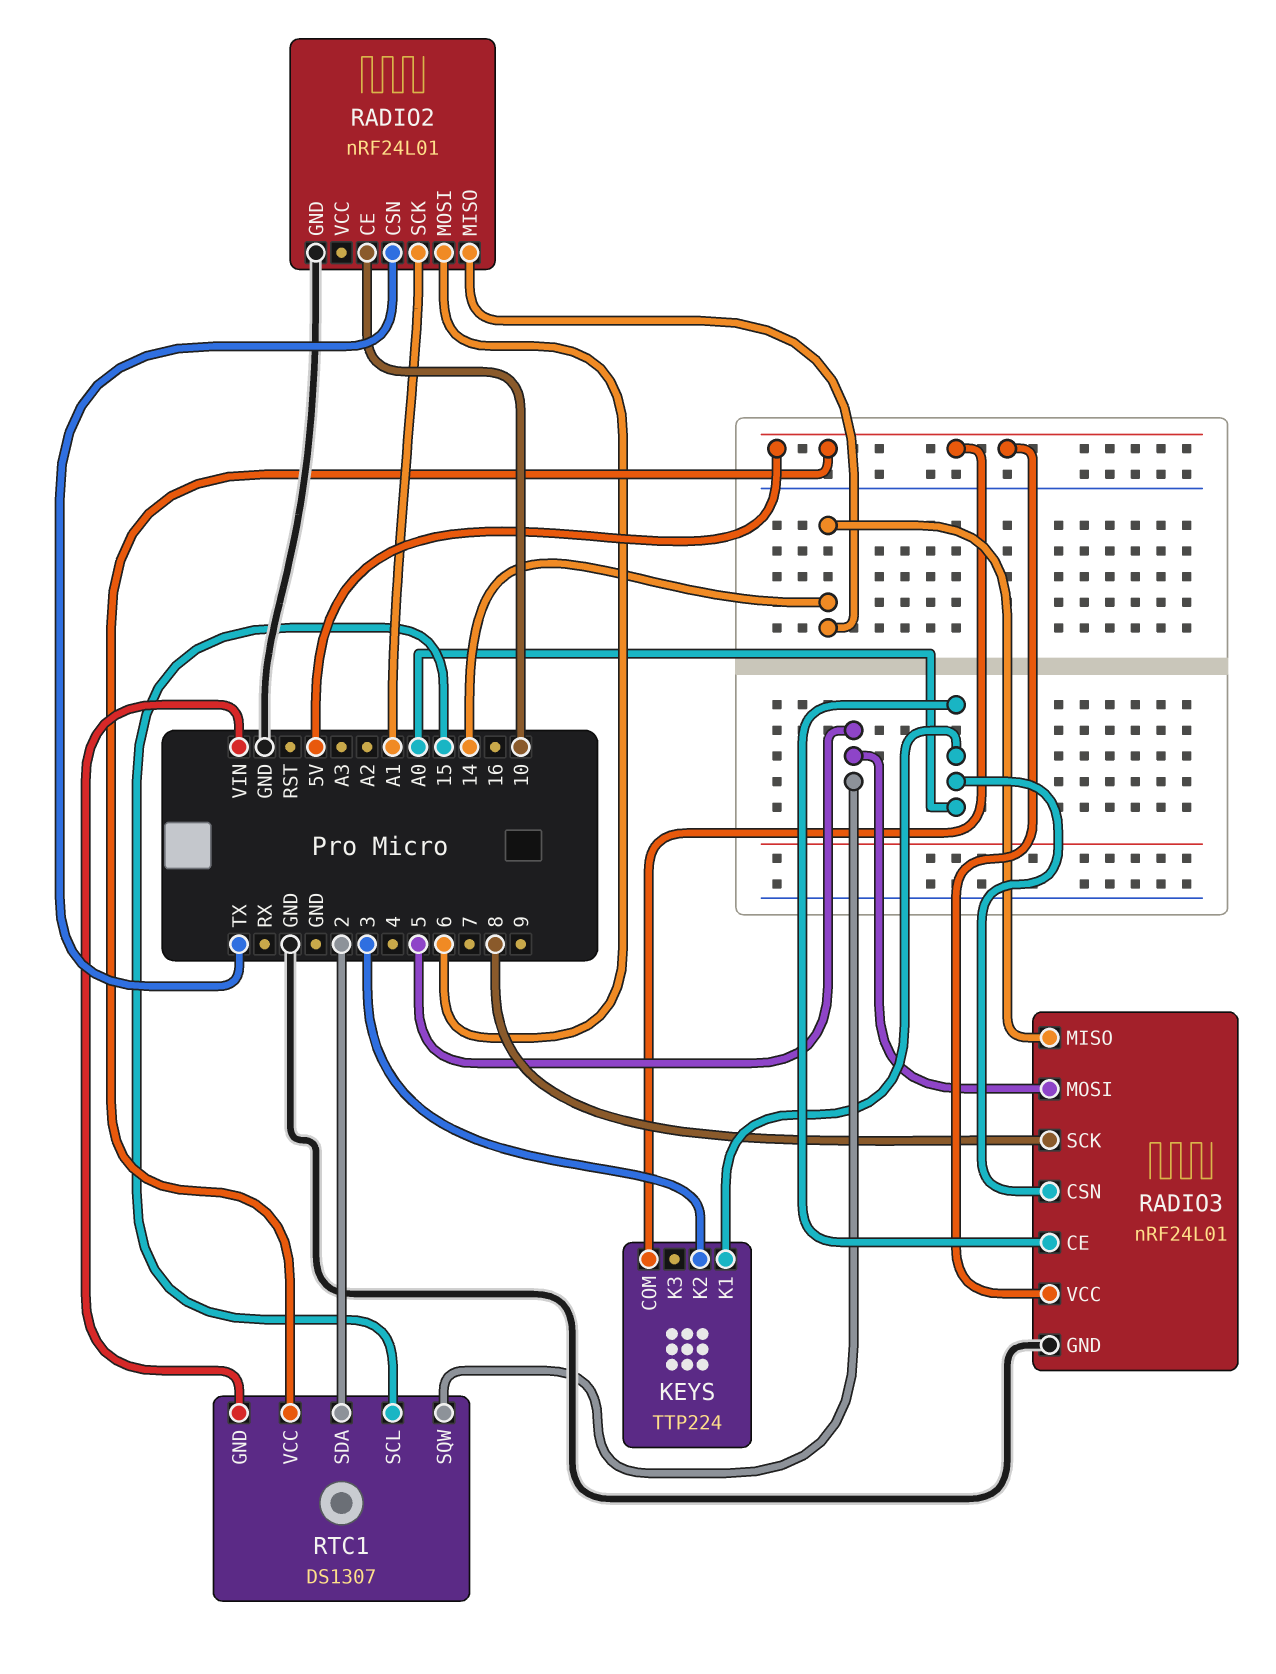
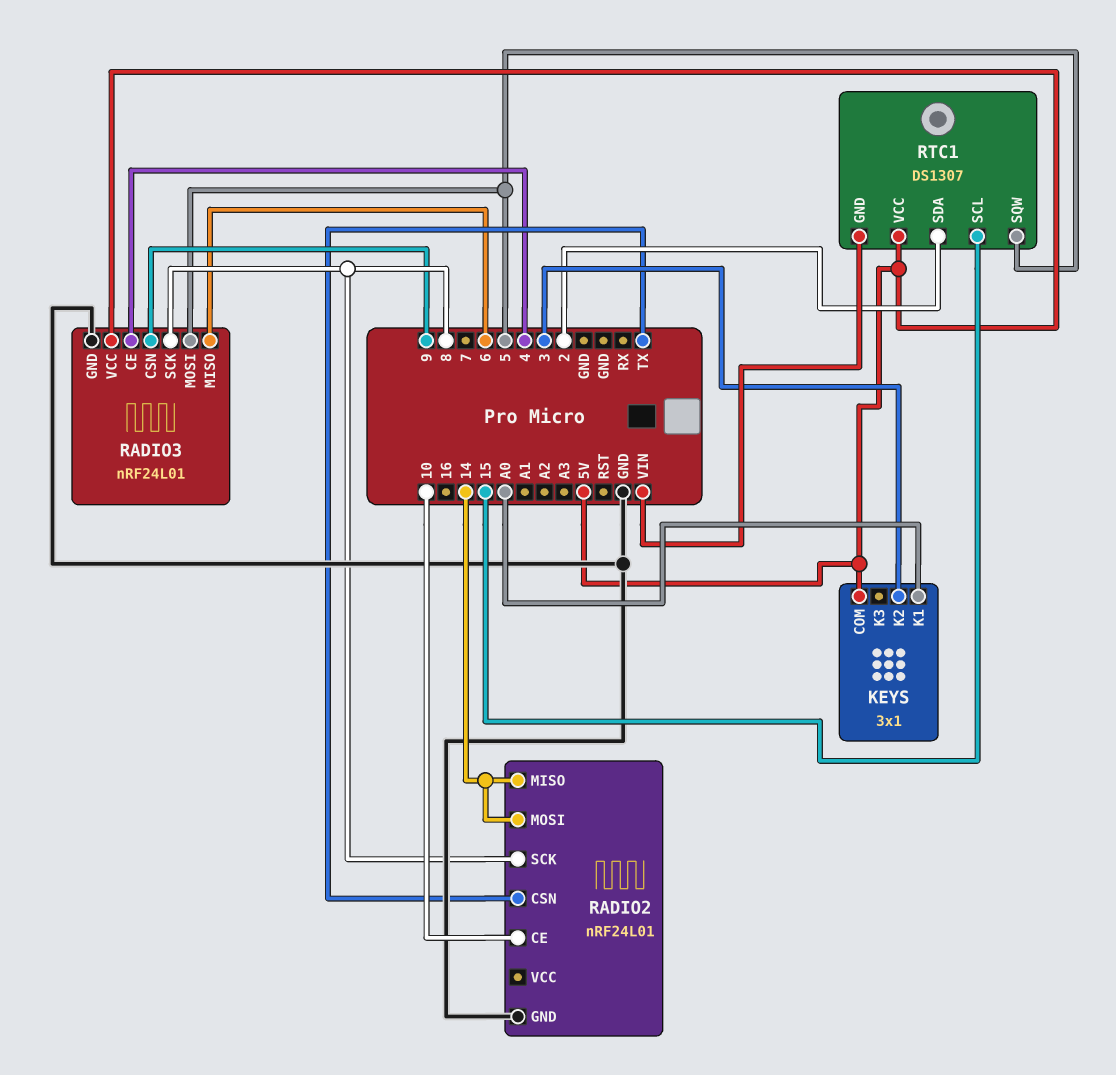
KEYS: TTP224 -> 3x1
RADIO2 pin MOSI: 6 -> 14
RADIO2 pin SCK: A1 -> 8
RADIO3 pin CE: A0 -> 4
RADIO3 pin CSN: A0 -> 9
RADIO3 pin MISO: 14 -> 6

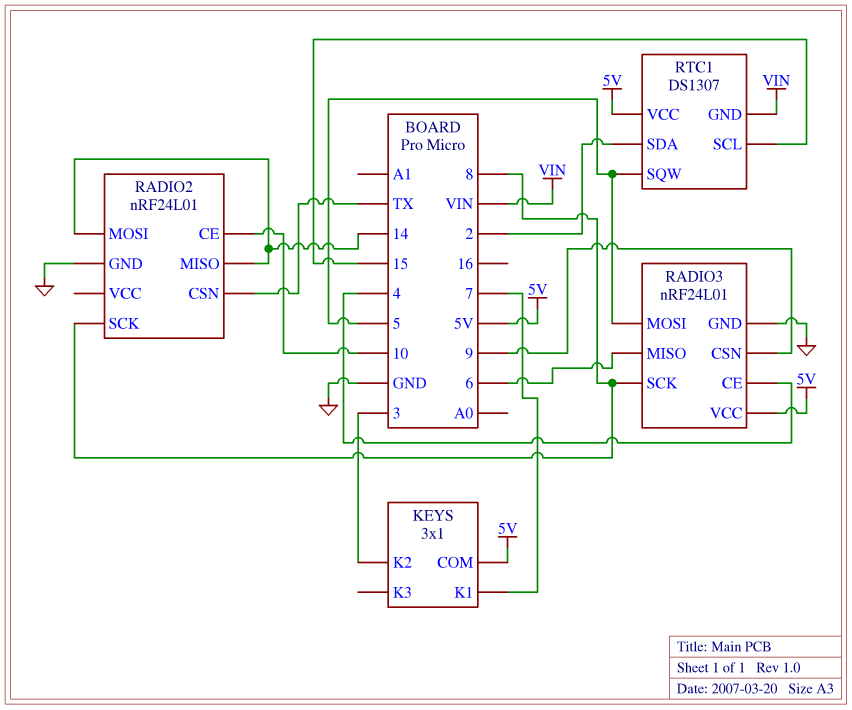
KEYS pin K1: A0 -> 7

